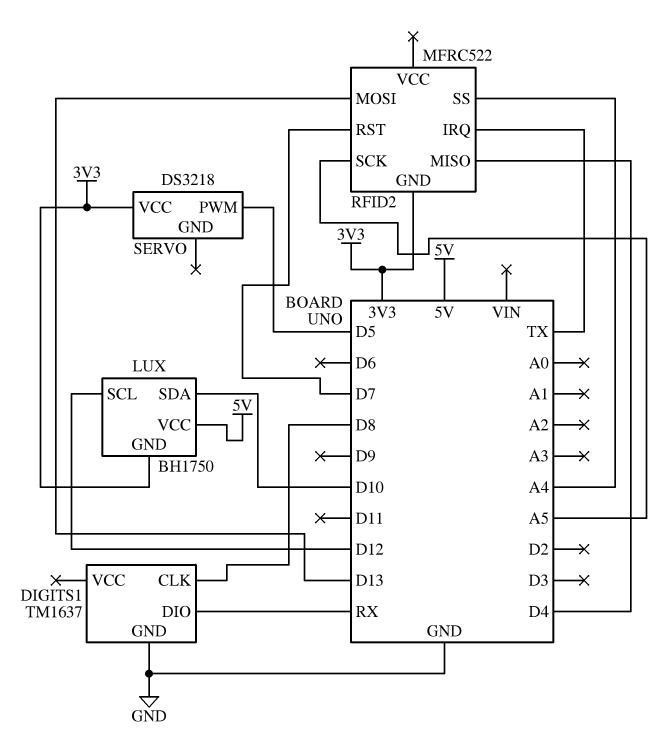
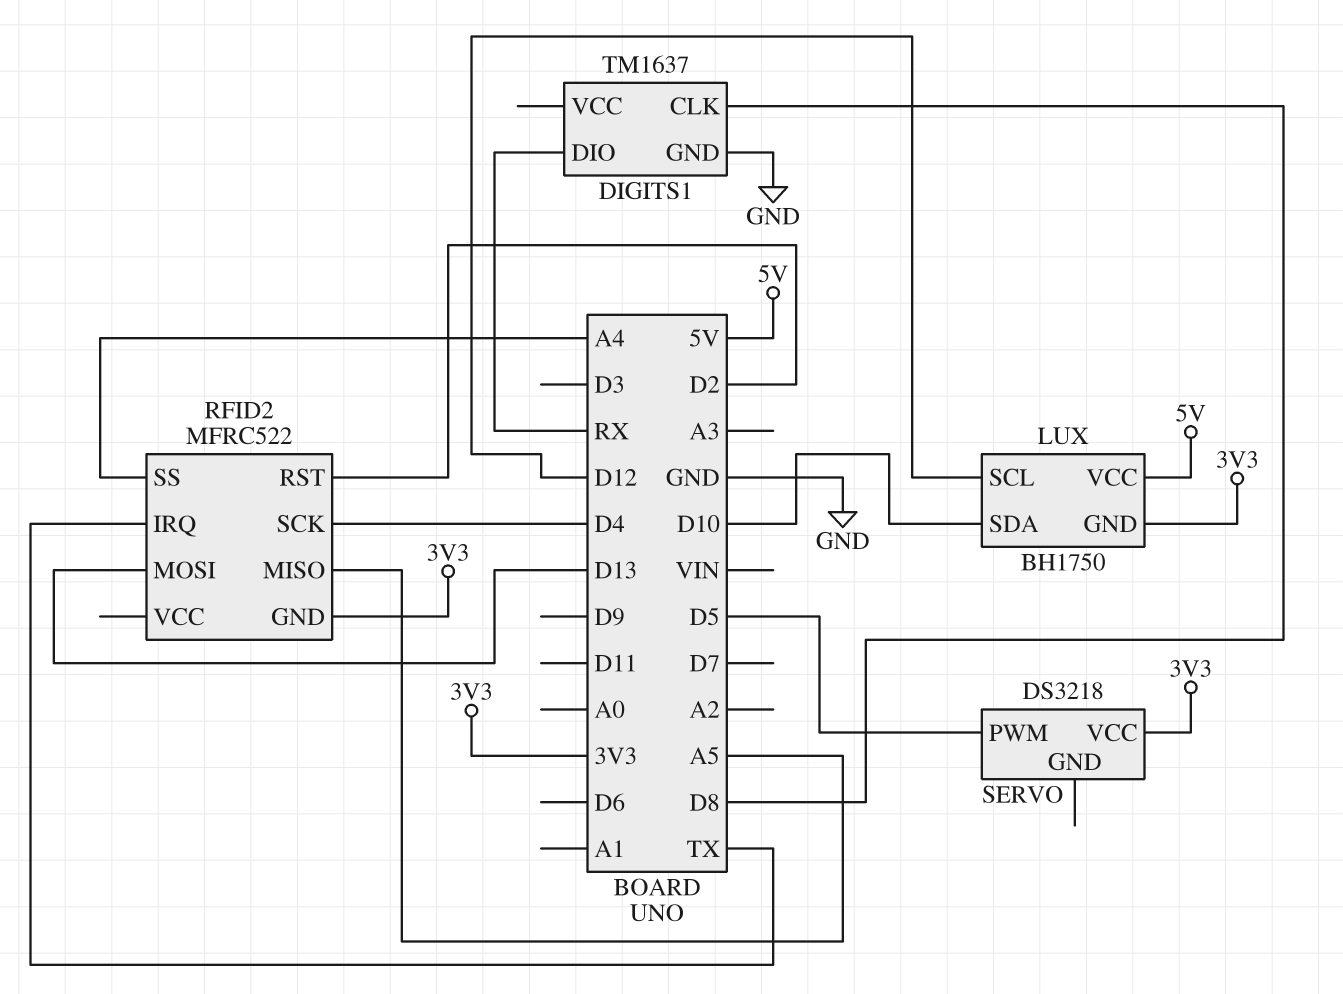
RFID2 pin MISO: D4 -> A5
RFID2 pin RST: D7 -> D2
RFID2 pin SCK: A5 -> D4

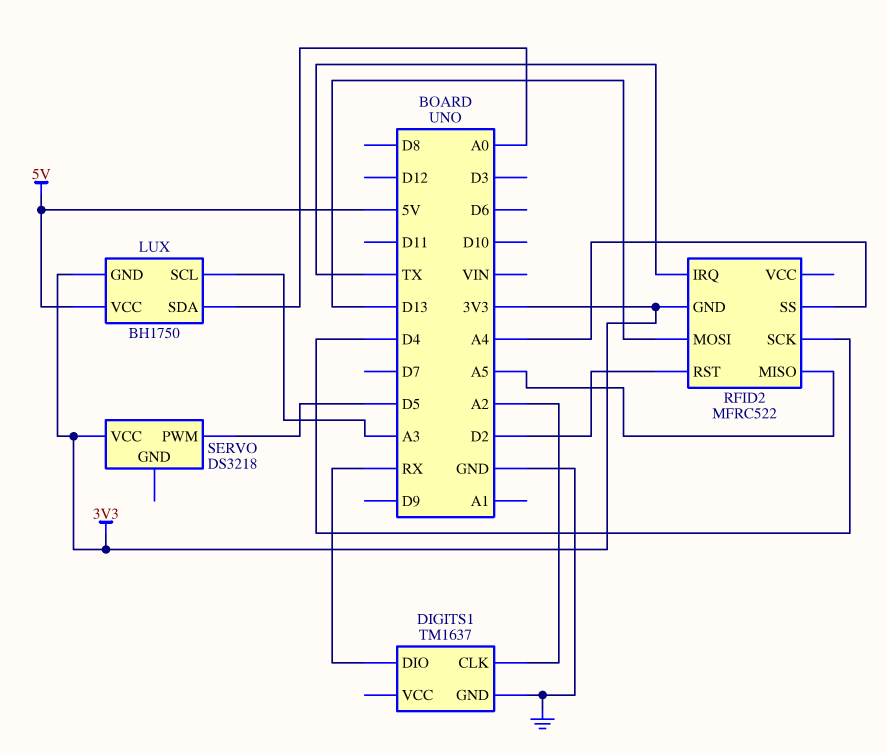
DIGITS1 pin CLK: D8 -> A2
LUX pin SCL: D12 -> A3
LUX pin SDA: D10 -> A0

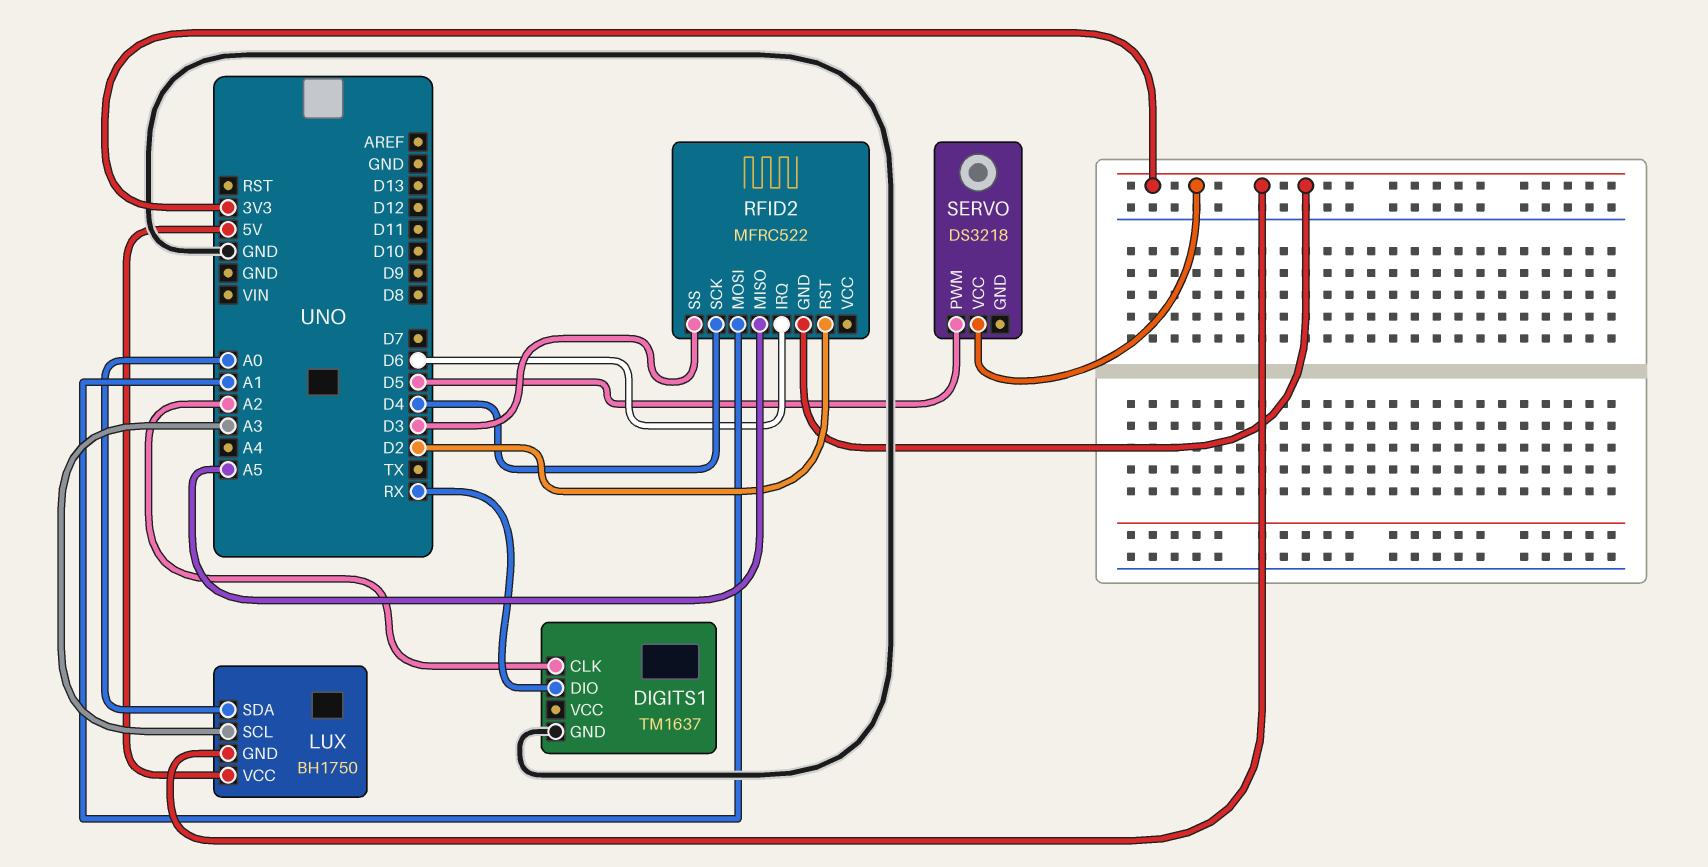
RFID2 pin IRQ: TX -> D6
RFID2 pin MOSI: D13 -> A1
RFID2 pin SS: A4 -> D3

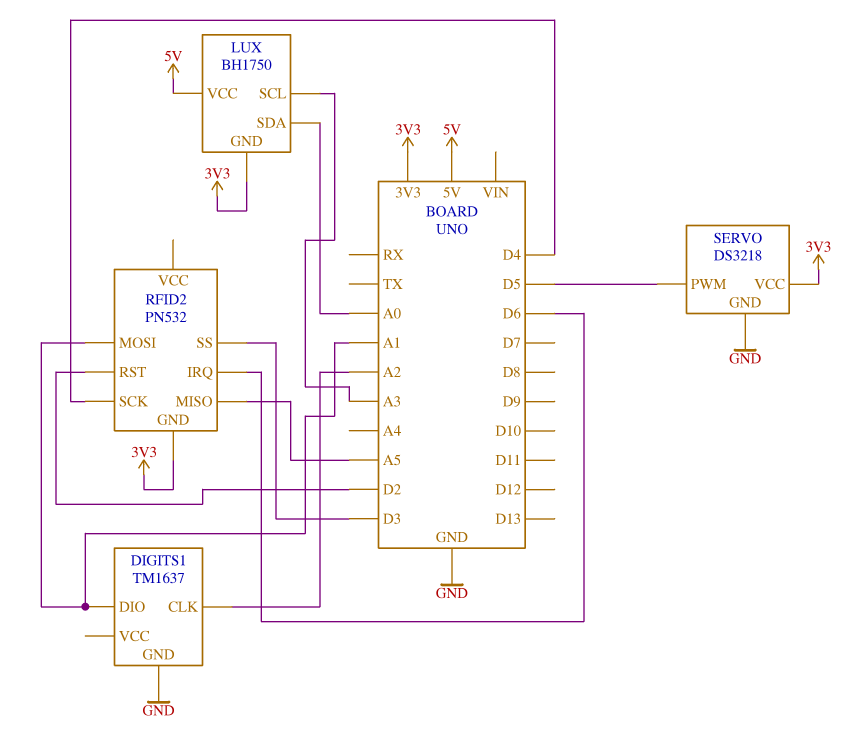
DIGITS1 pin DIO: RX -> A1
RFID2: MFRC522 -> PN532
SERVO pin GND: none -> GND

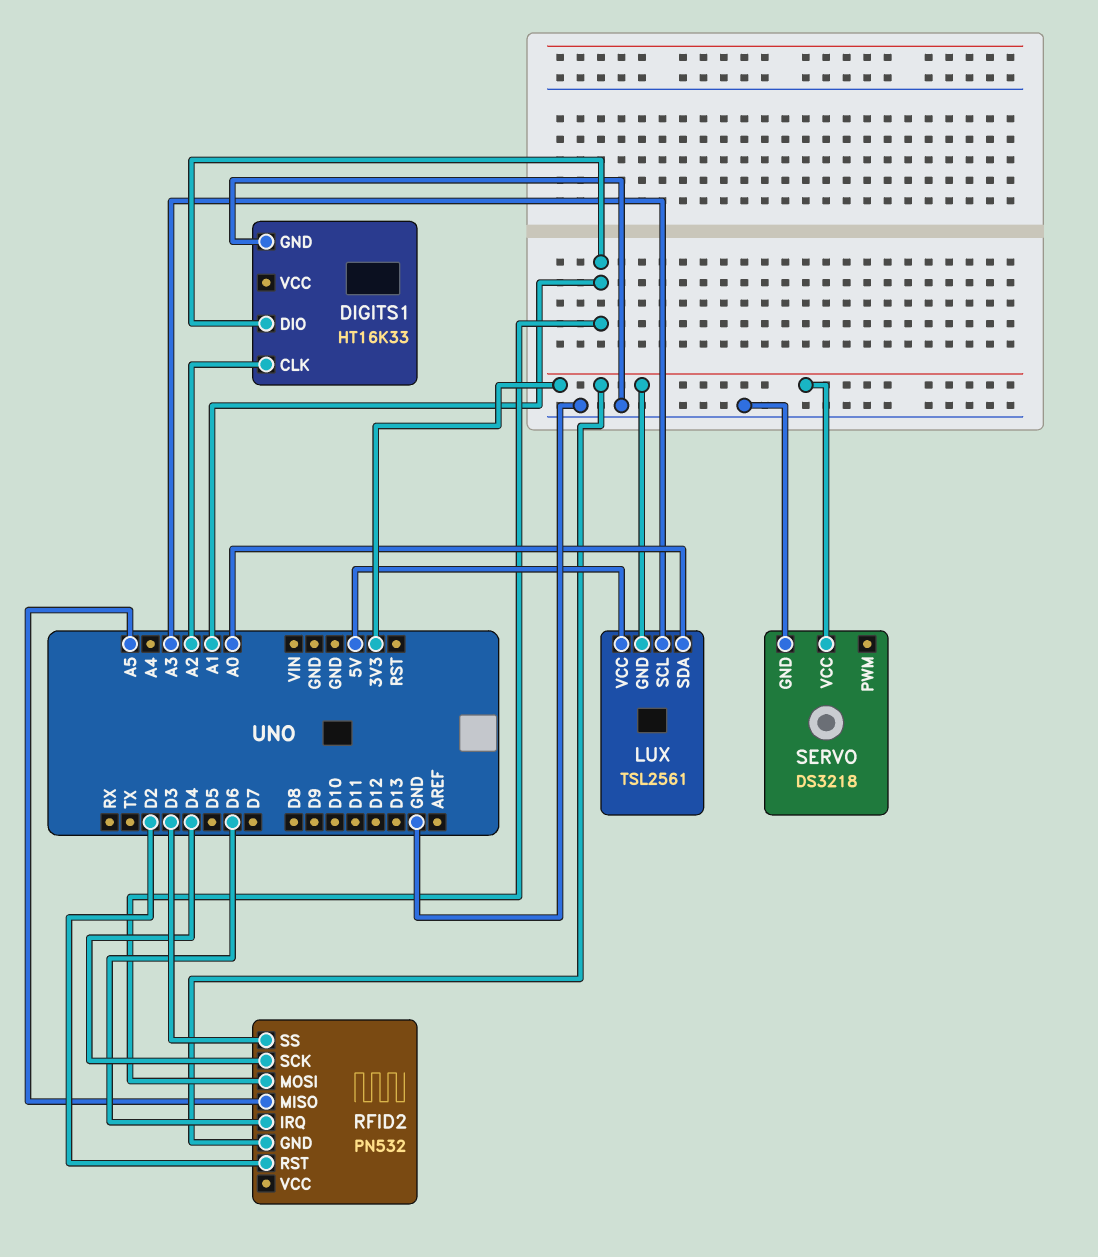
DIGITS1: TM1637 -> HT16K33
LUX: BH1750 -> TSL2561
SERVO pin PWM: D5 -> none

